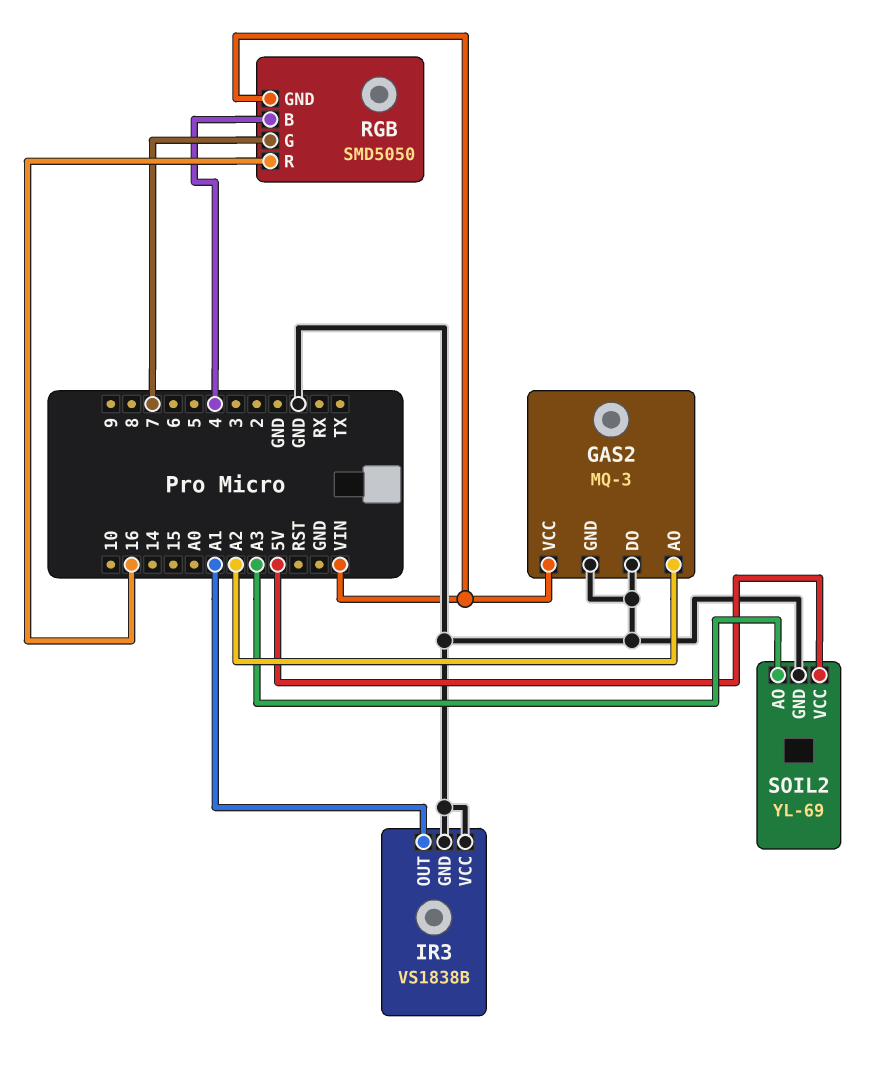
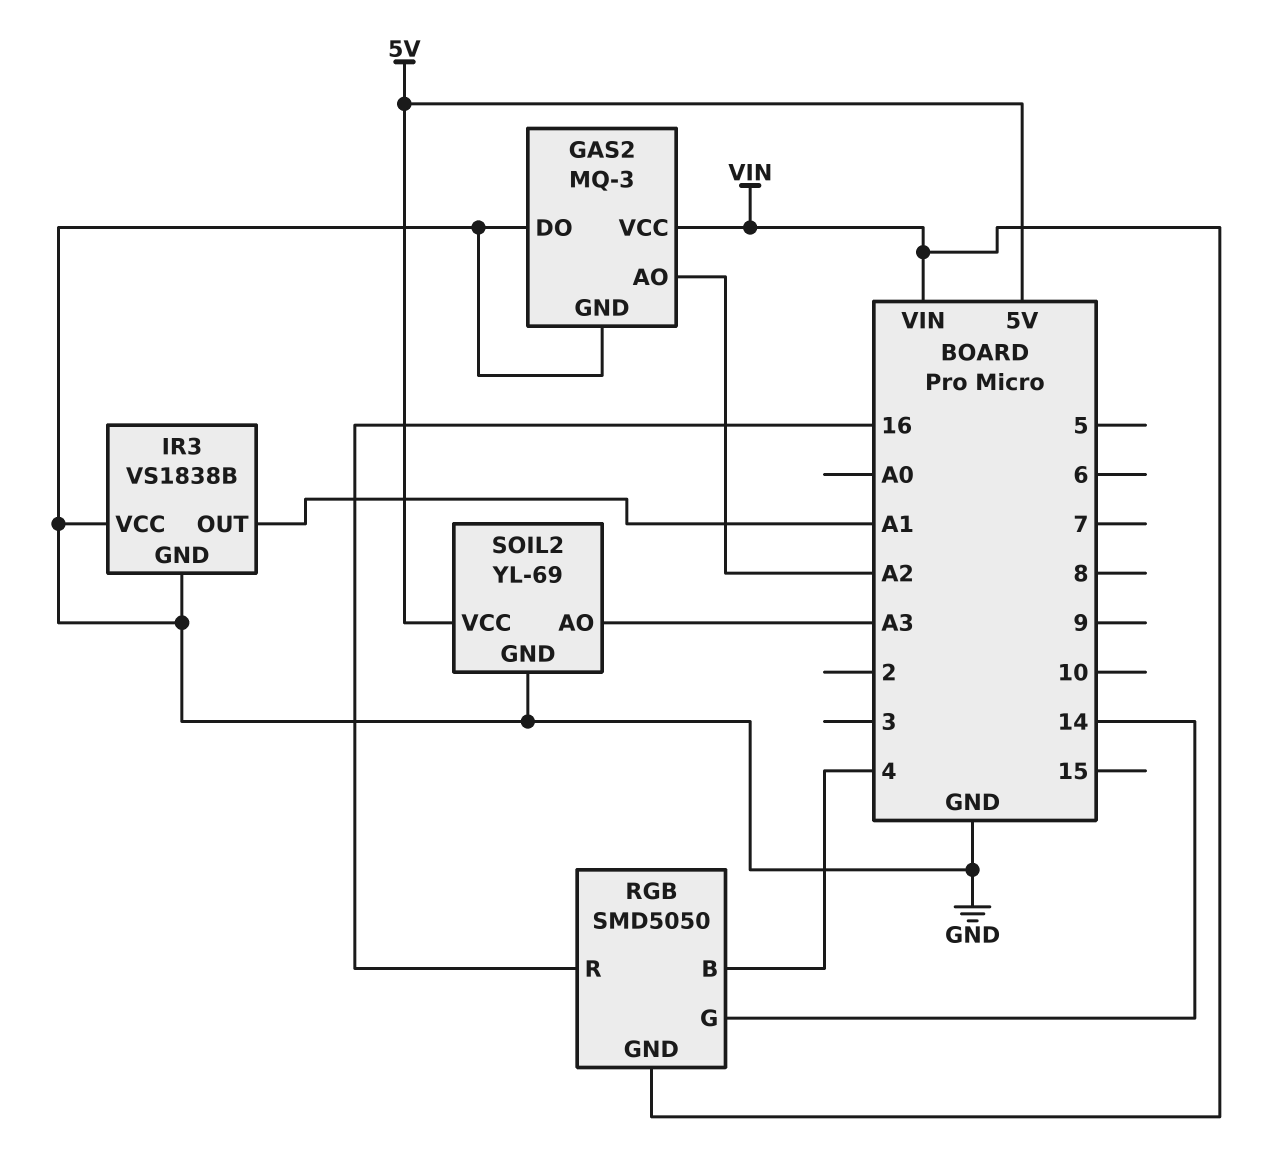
RGB pin G: 7 -> 14

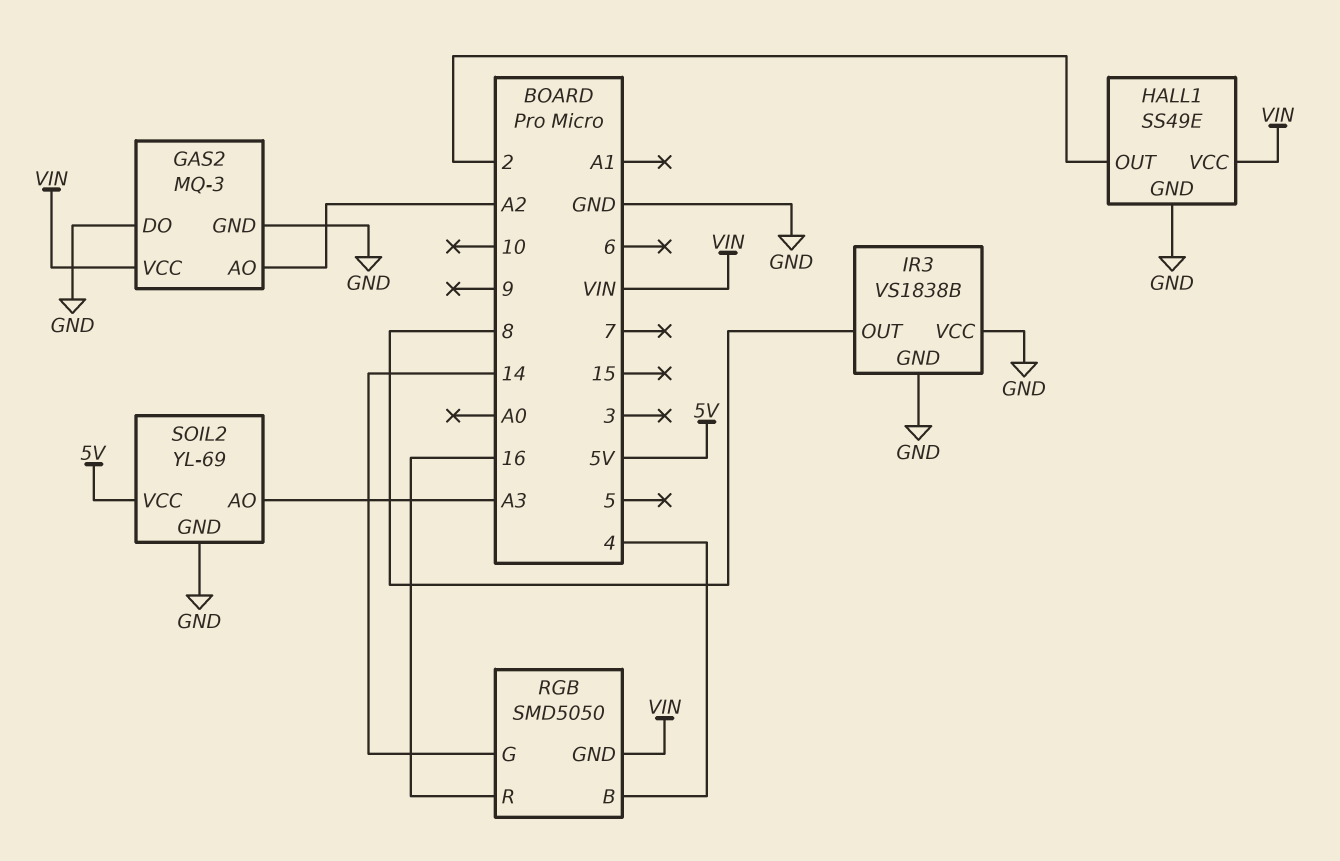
HALL1: none -> SS49E
HALL1 pin GND: none -> GND
HALL1 pin OUT: none -> 2
HALL1 pin VCC: none -> VIN
IR3 pin OUT: A1 -> 8

